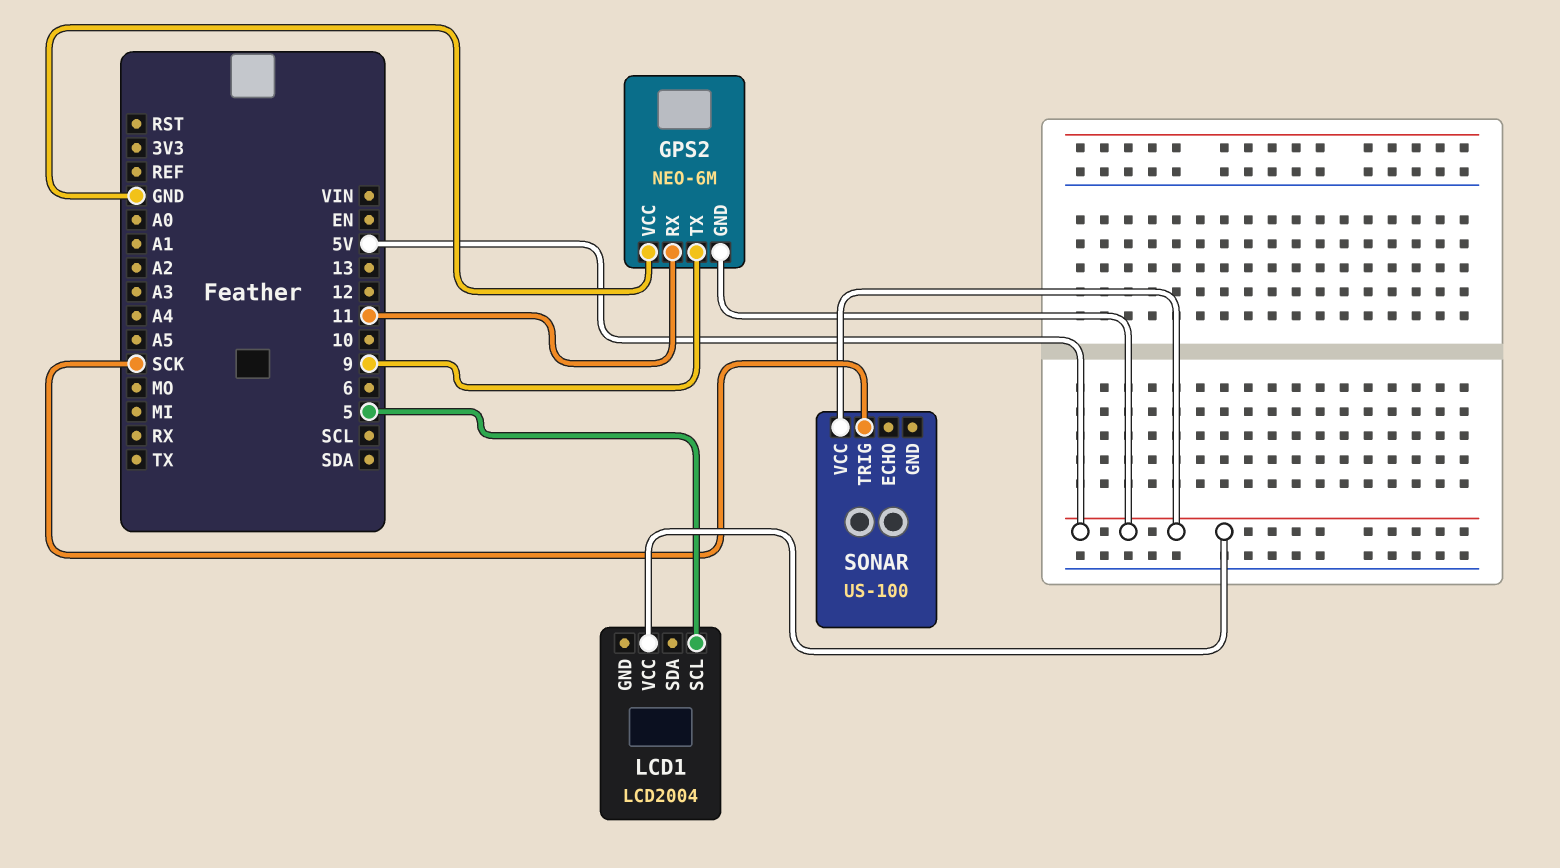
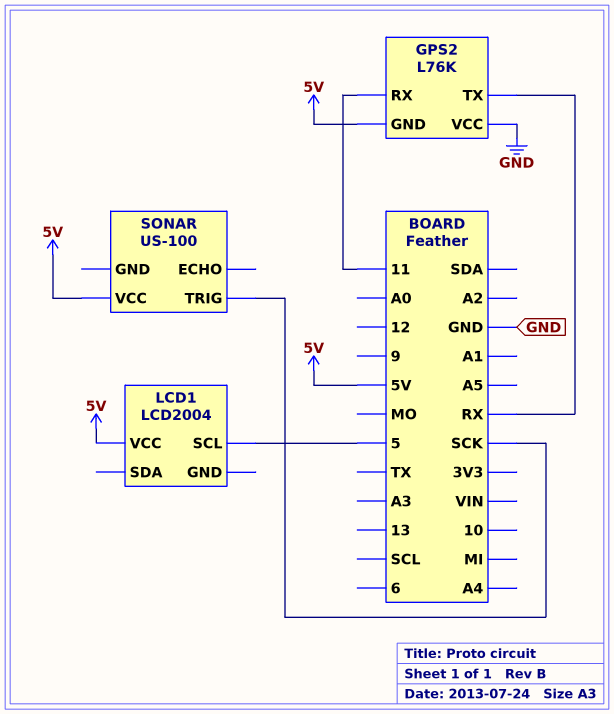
GPS2: NEO-6M -> L76K
GPS2 pin TX: 9 -> RX

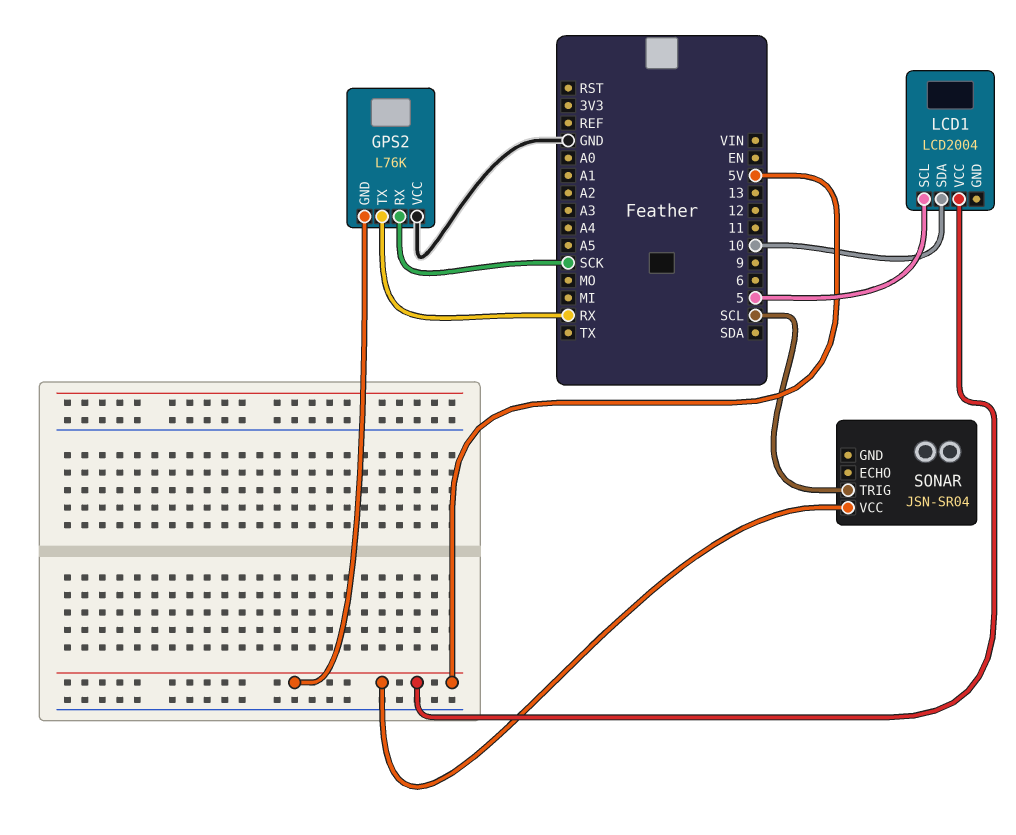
GPS2 pin RX: 11 -> SCK
LCD1 pin SDA: none -> 10
SONAR: US-100 -> JSN-SR04
SONAR pin TRIG: SCK -> SCL

